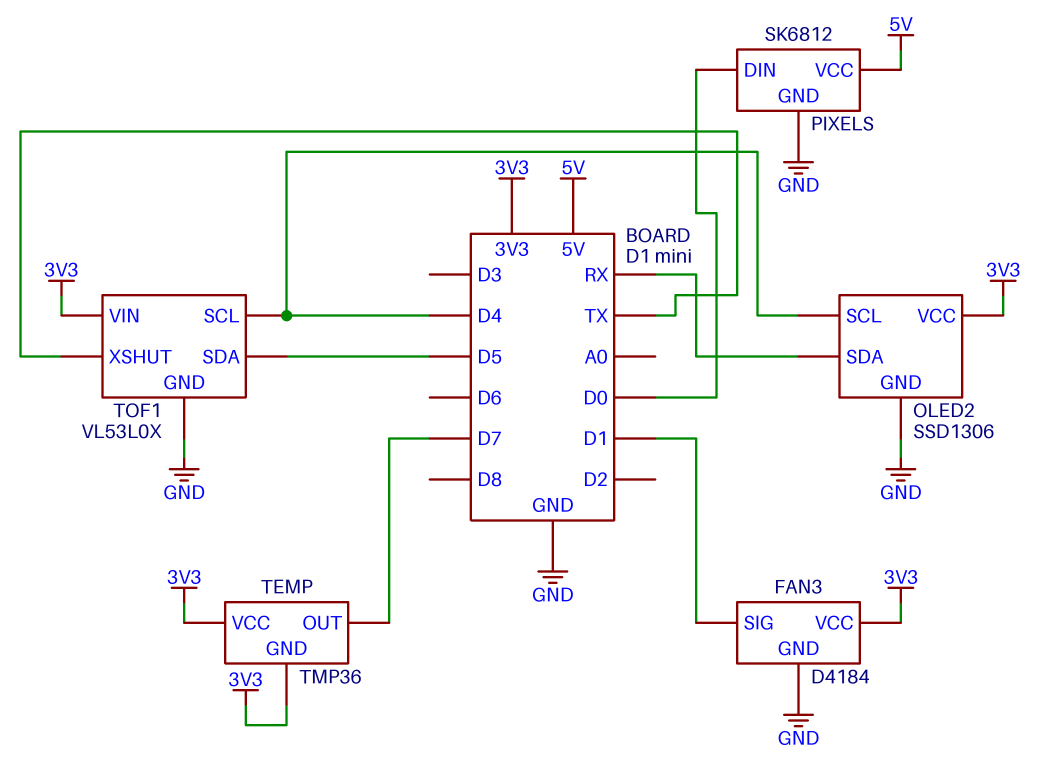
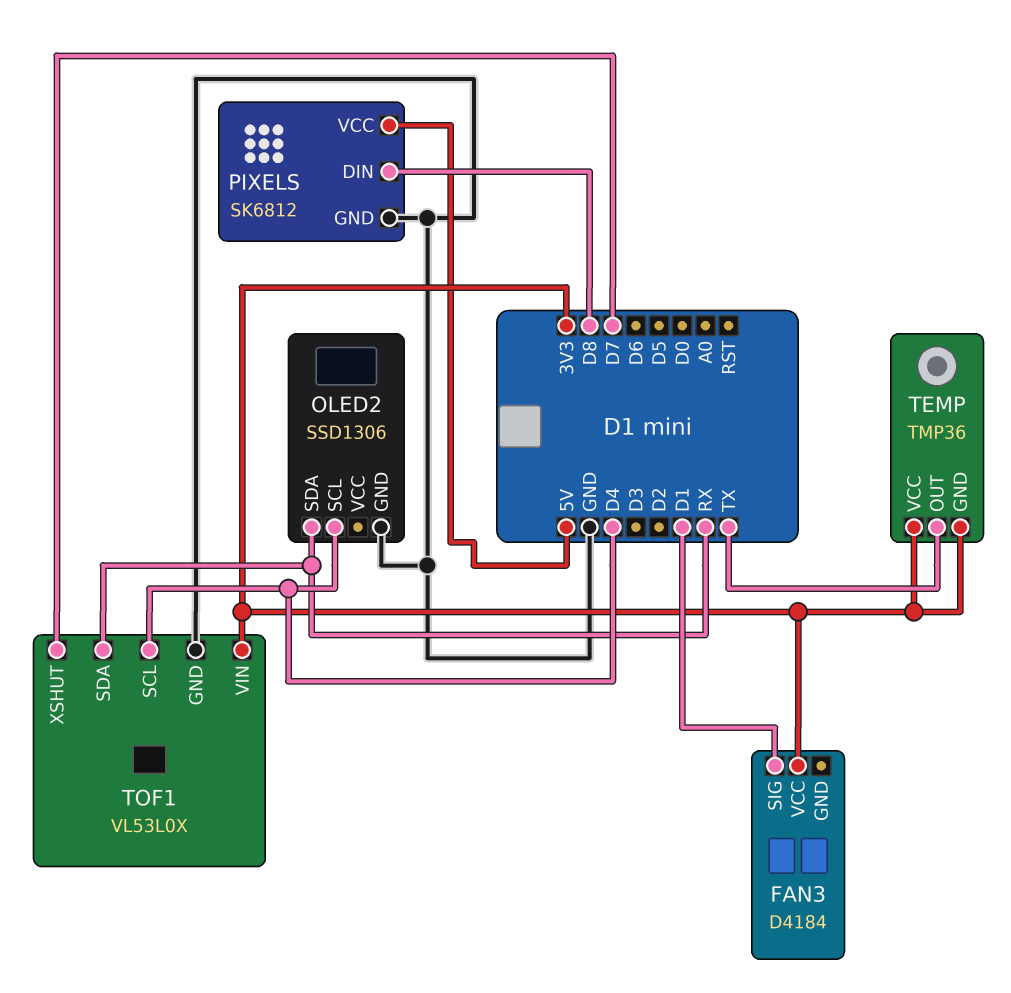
FAN3 pin GND: GND -> none
OLED2 pin VCC: 3V3 -> none
PIXELS pin DIN: D0 -> D8
TEMP pin OUT: D7 -> TX
TOF1 pin SDA: D5 -> RX
TOF1 pin XSHUT: TX -> D7

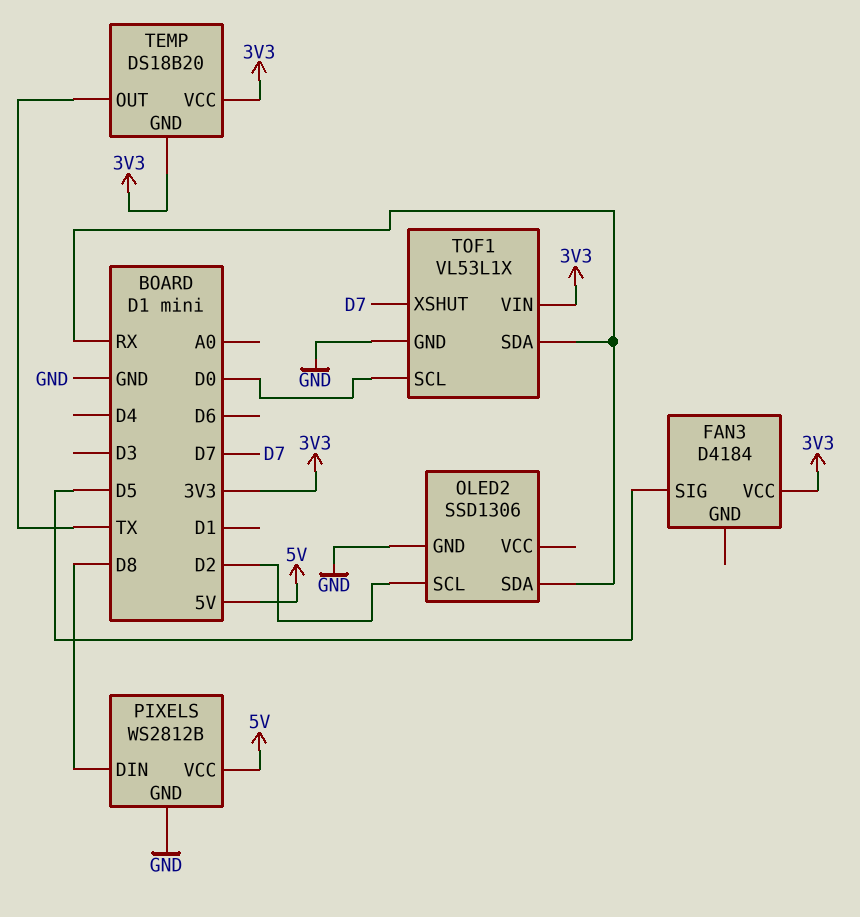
FAN3 pin SIG: D1 -> D5
OLED2 pin SCL: D4 -> D2
PIXELS: SK6812 -> WS2812B
TEMP: TMP36 -> DS18B20
TOF1: VL53L0X -> VL53L1X
TOF1 pin SCL: D4 -> D0

